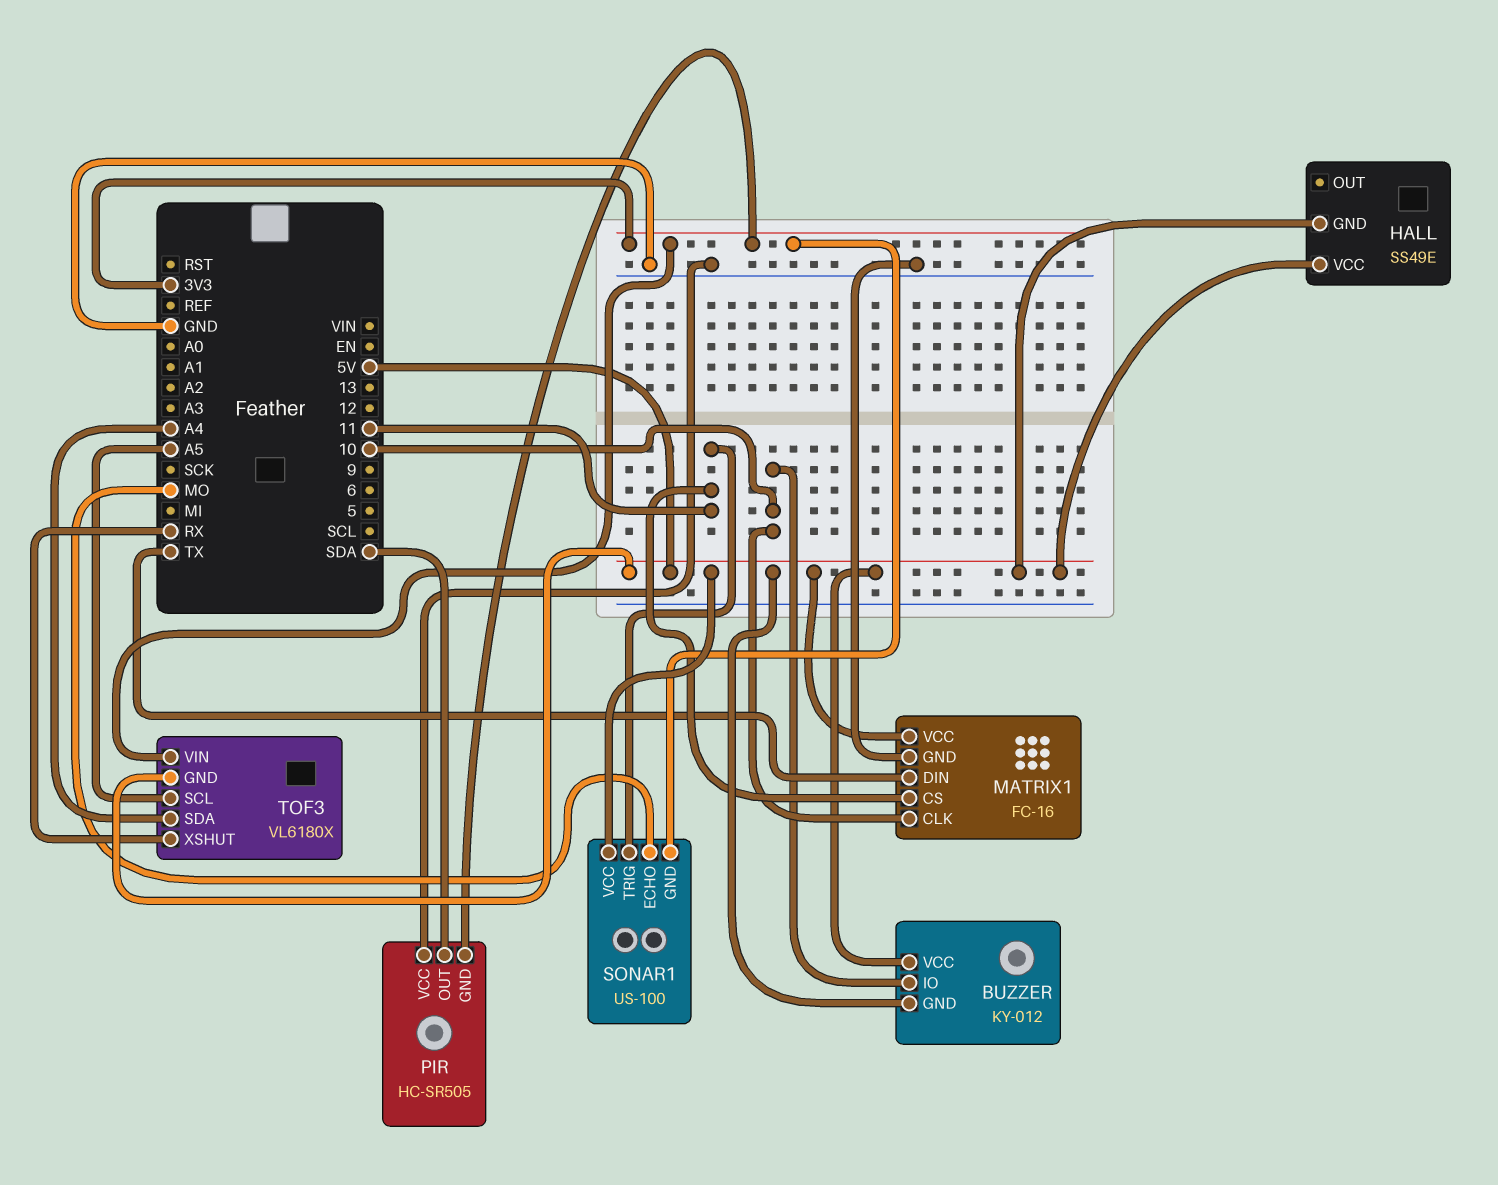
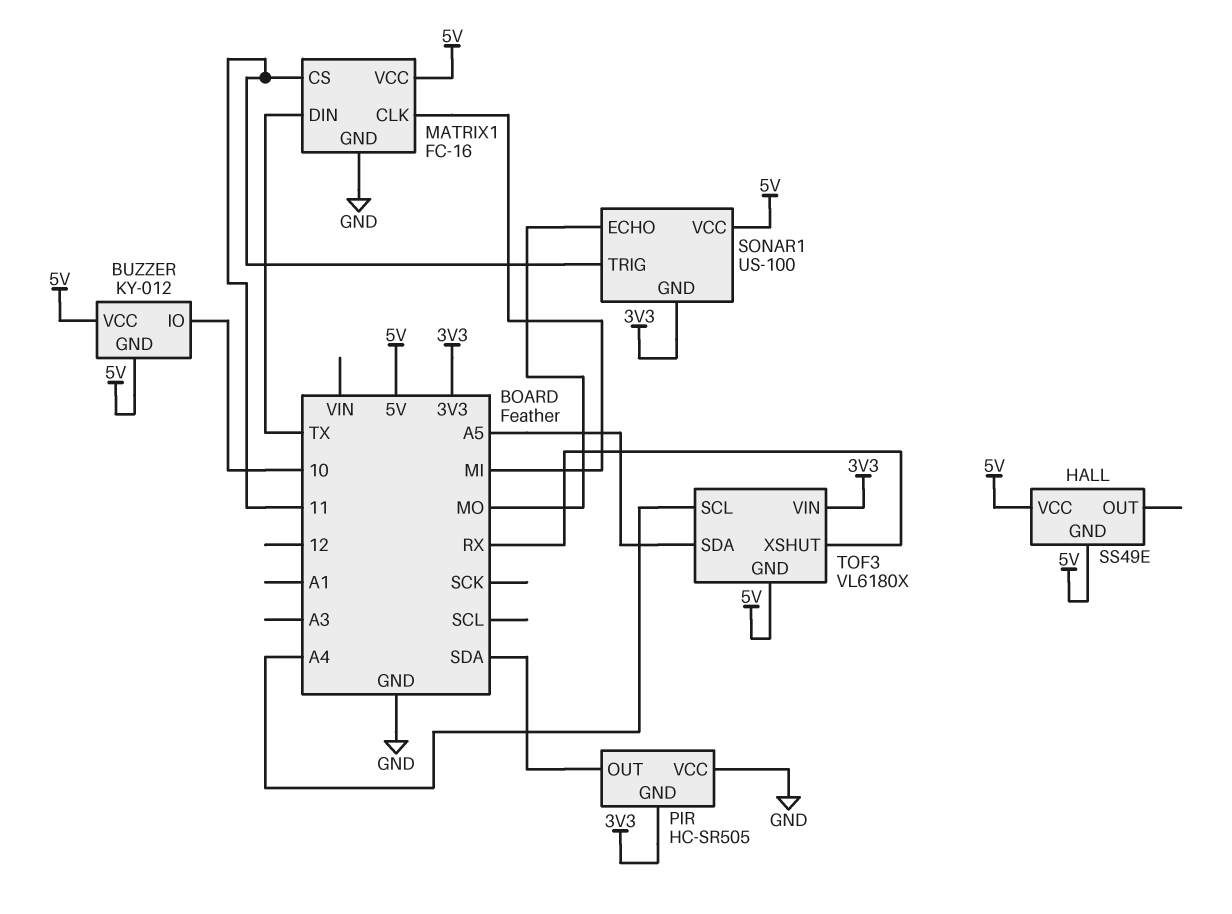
MATRIX1 pin CLK: 10 -> MI
TOF3 pin SCL: A5 -> A4
TOF3 pin SDA: A4 -> A5

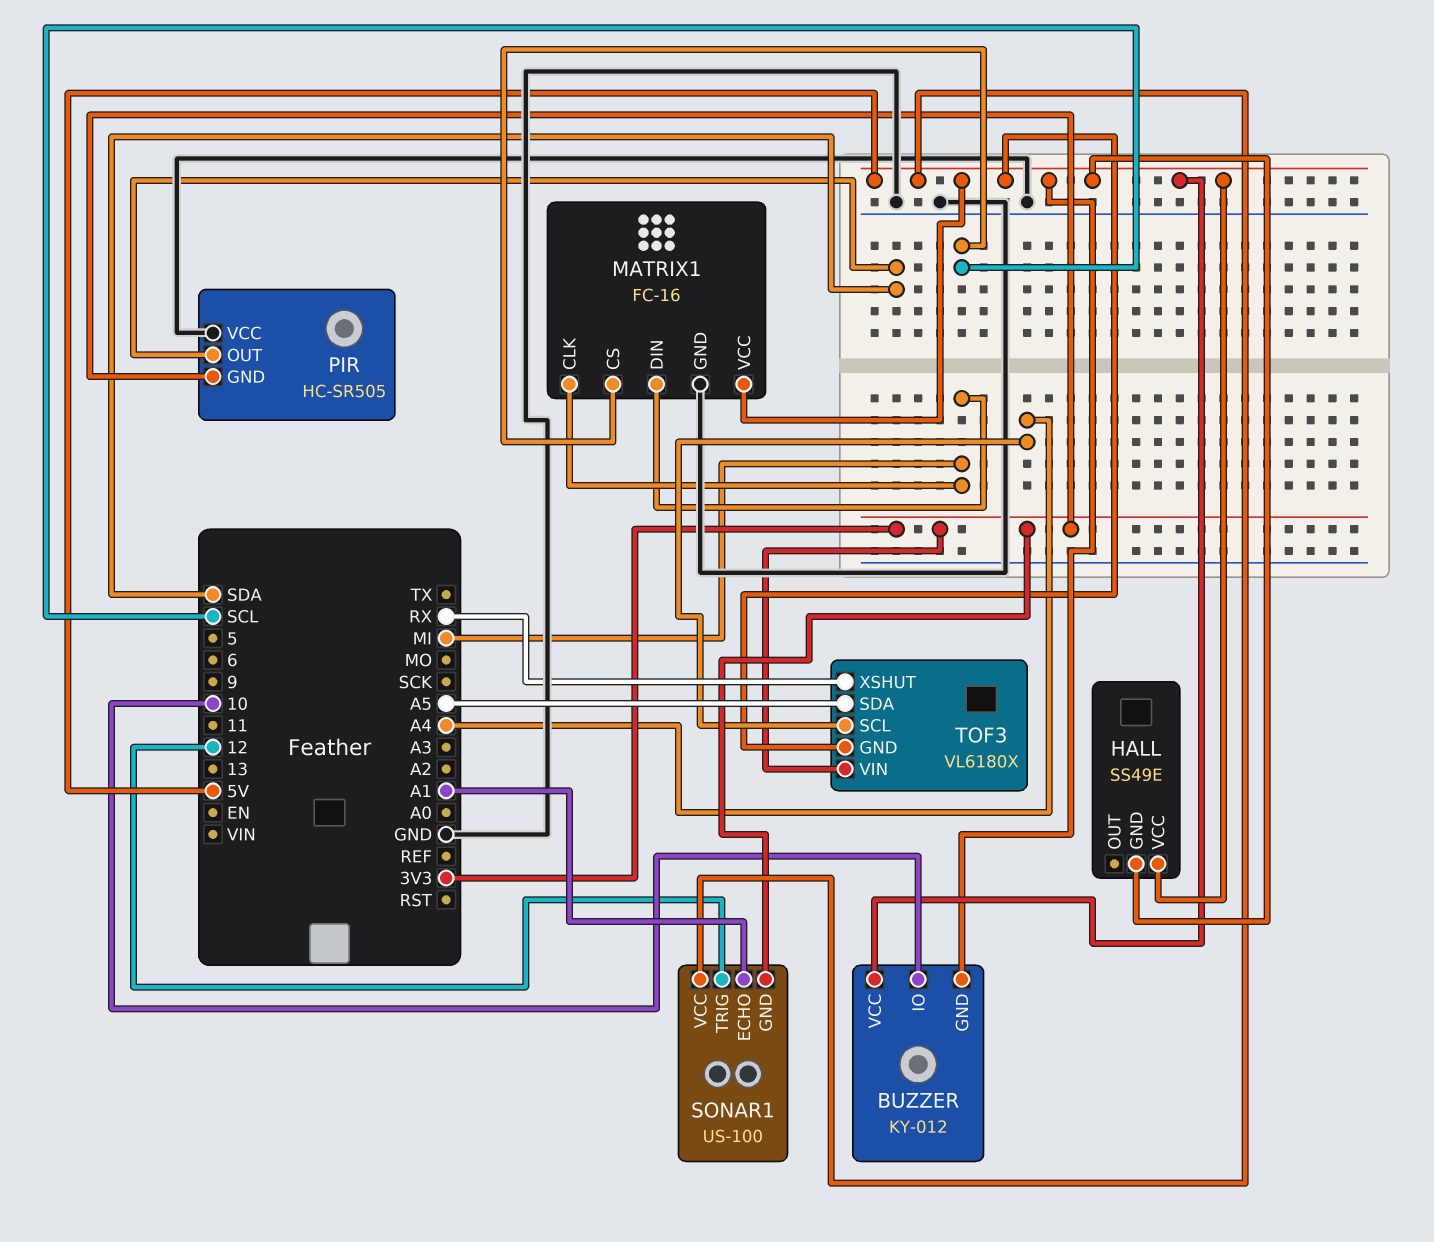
MATRIX1 pin CS: 11 -> SCL
MATRIX1 pin DIN: TX -> MI
SONAR1 pin ECHO: MO -> A1
SONAR1 pin TRIG: 11 -> 12

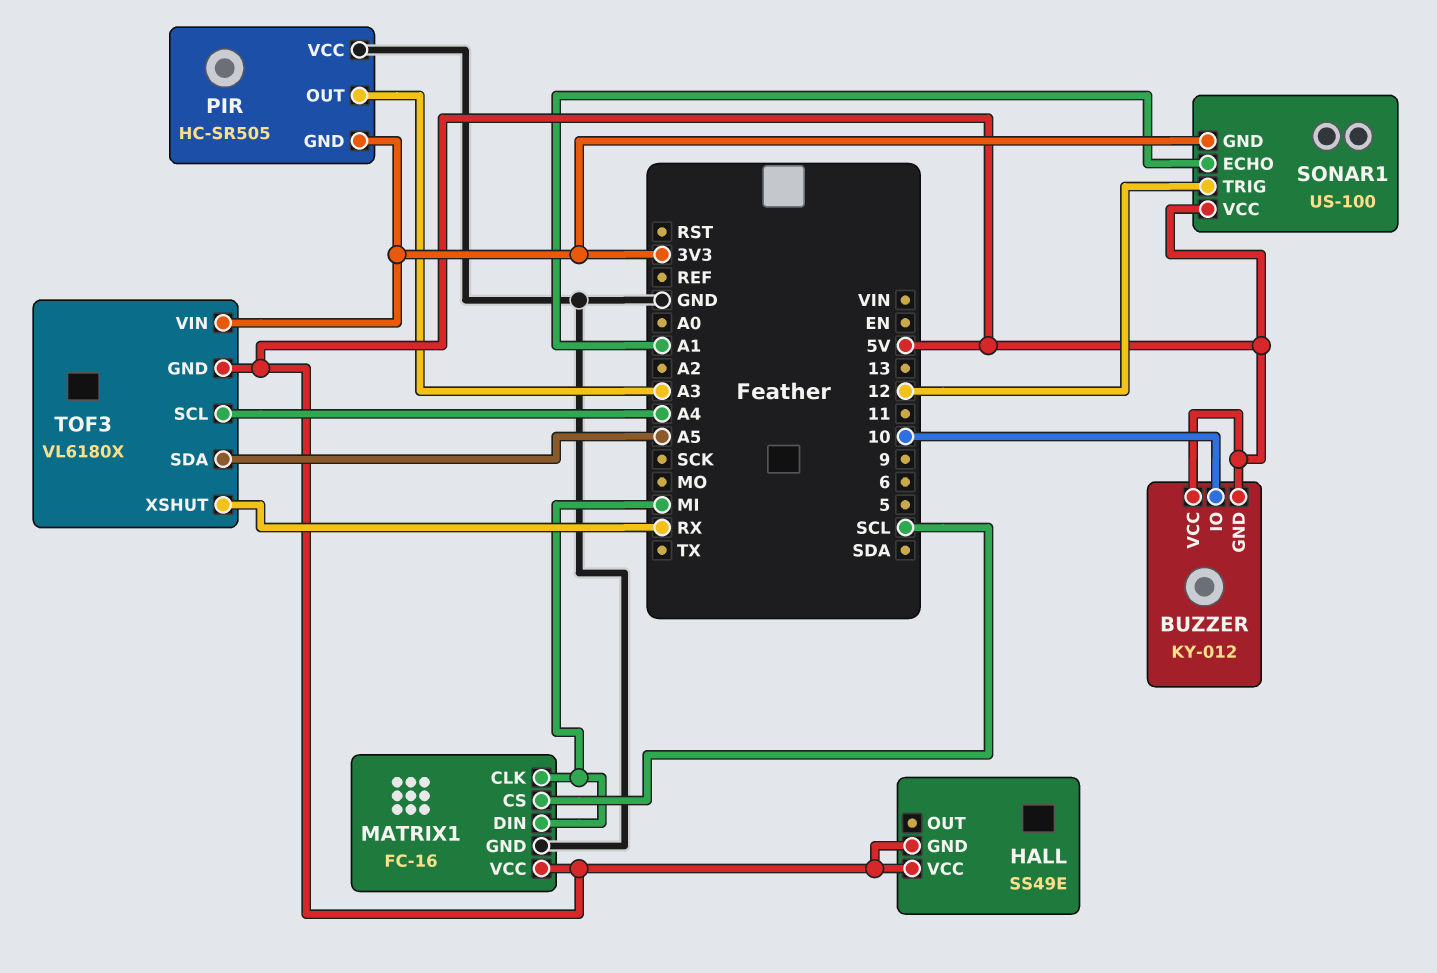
PIR pin OUT: SDA -> A3

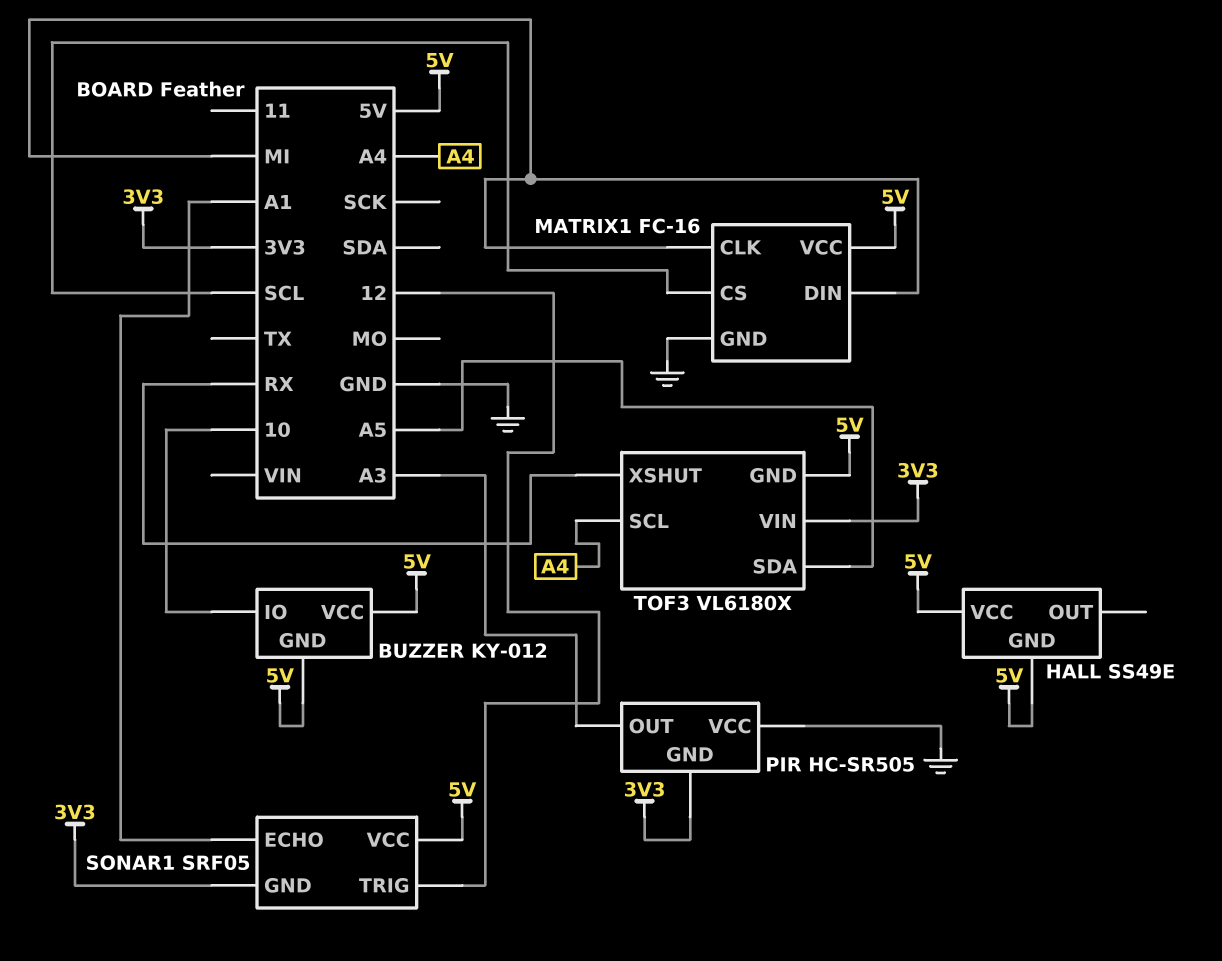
SONAR1: US-100 -> SRF05

